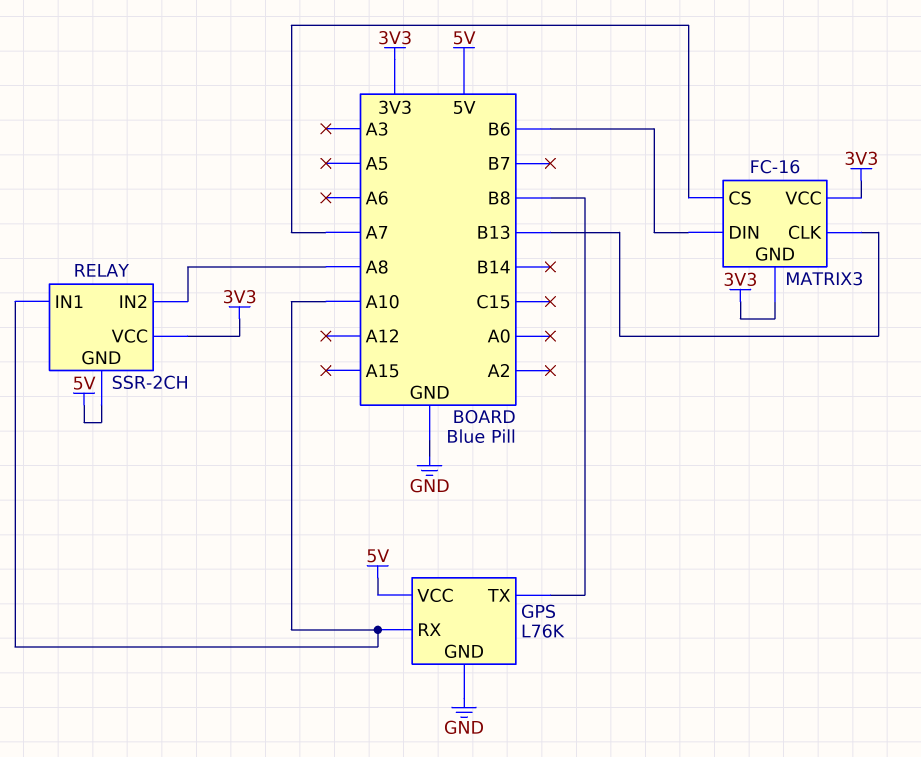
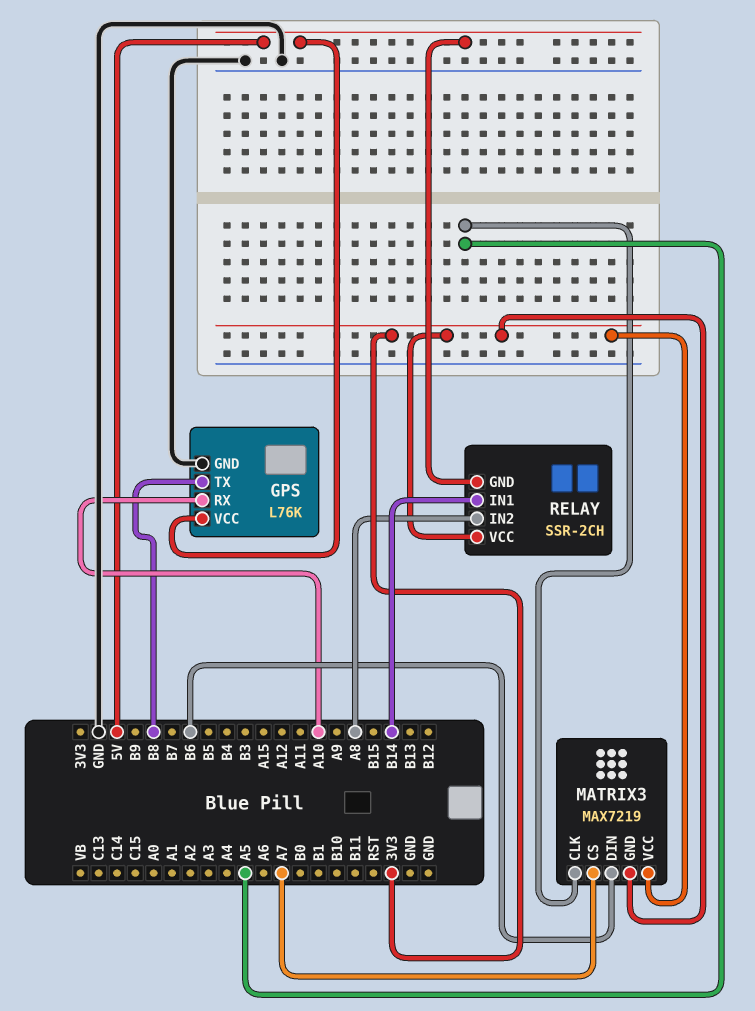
MATRIX3: FC-16 -> MAX7219
MATRIX3 pin CLK: B13 -> A5
RELAY pin IN1: A10 -> B14

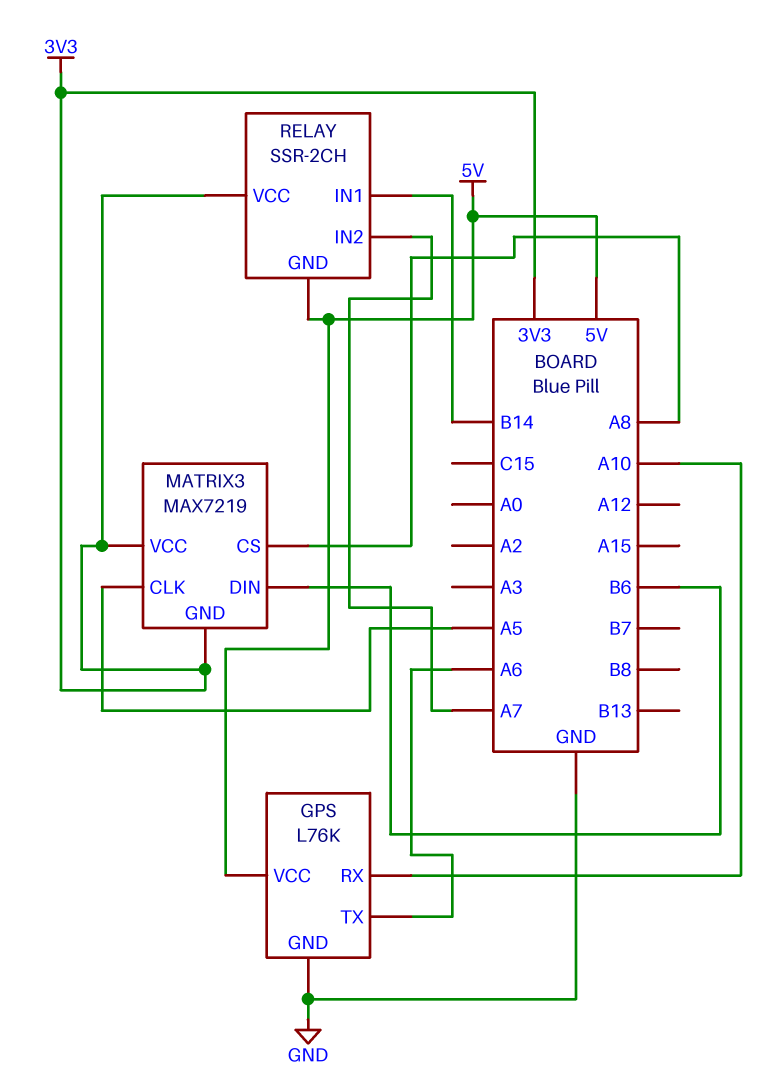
GPS pin TX: B8 -> A6
MATRIX3 pin CS: A7 -> A8
RELAY pin IN2: A8 -> A7

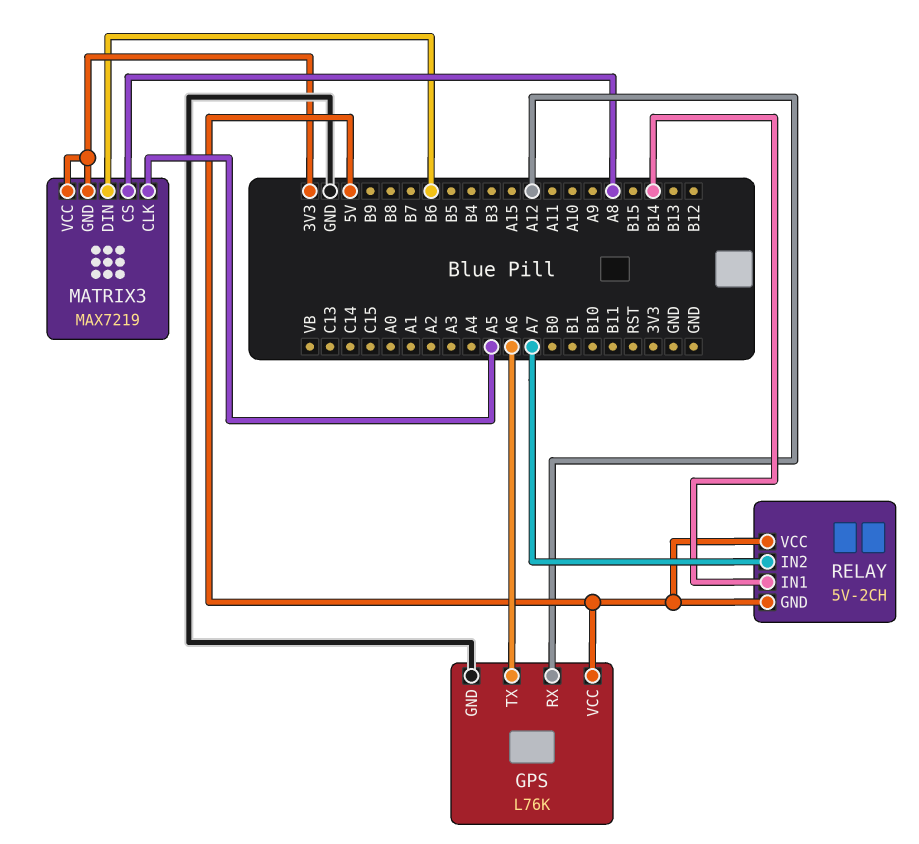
GPS pin RX: A10 -> A12
RELAY: SSR-2CH -> 5V-2CH
RELAY pin VCC: 3V3 -> 5V

